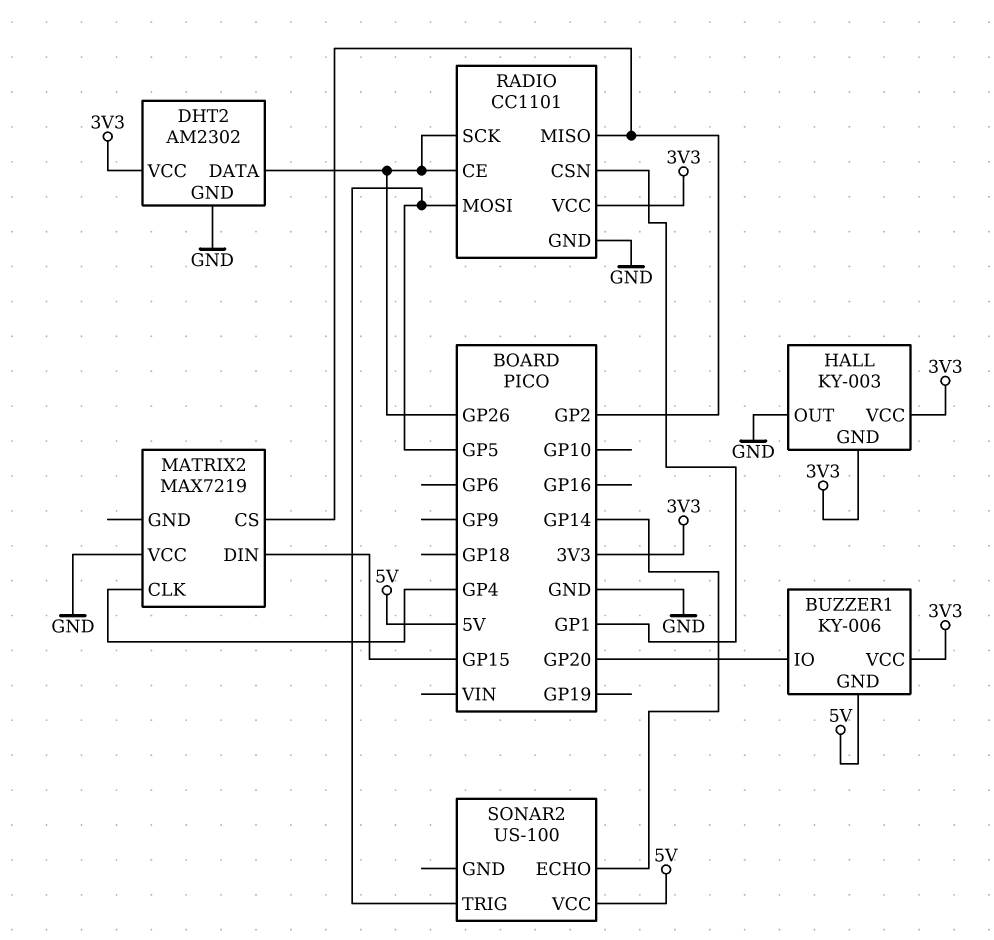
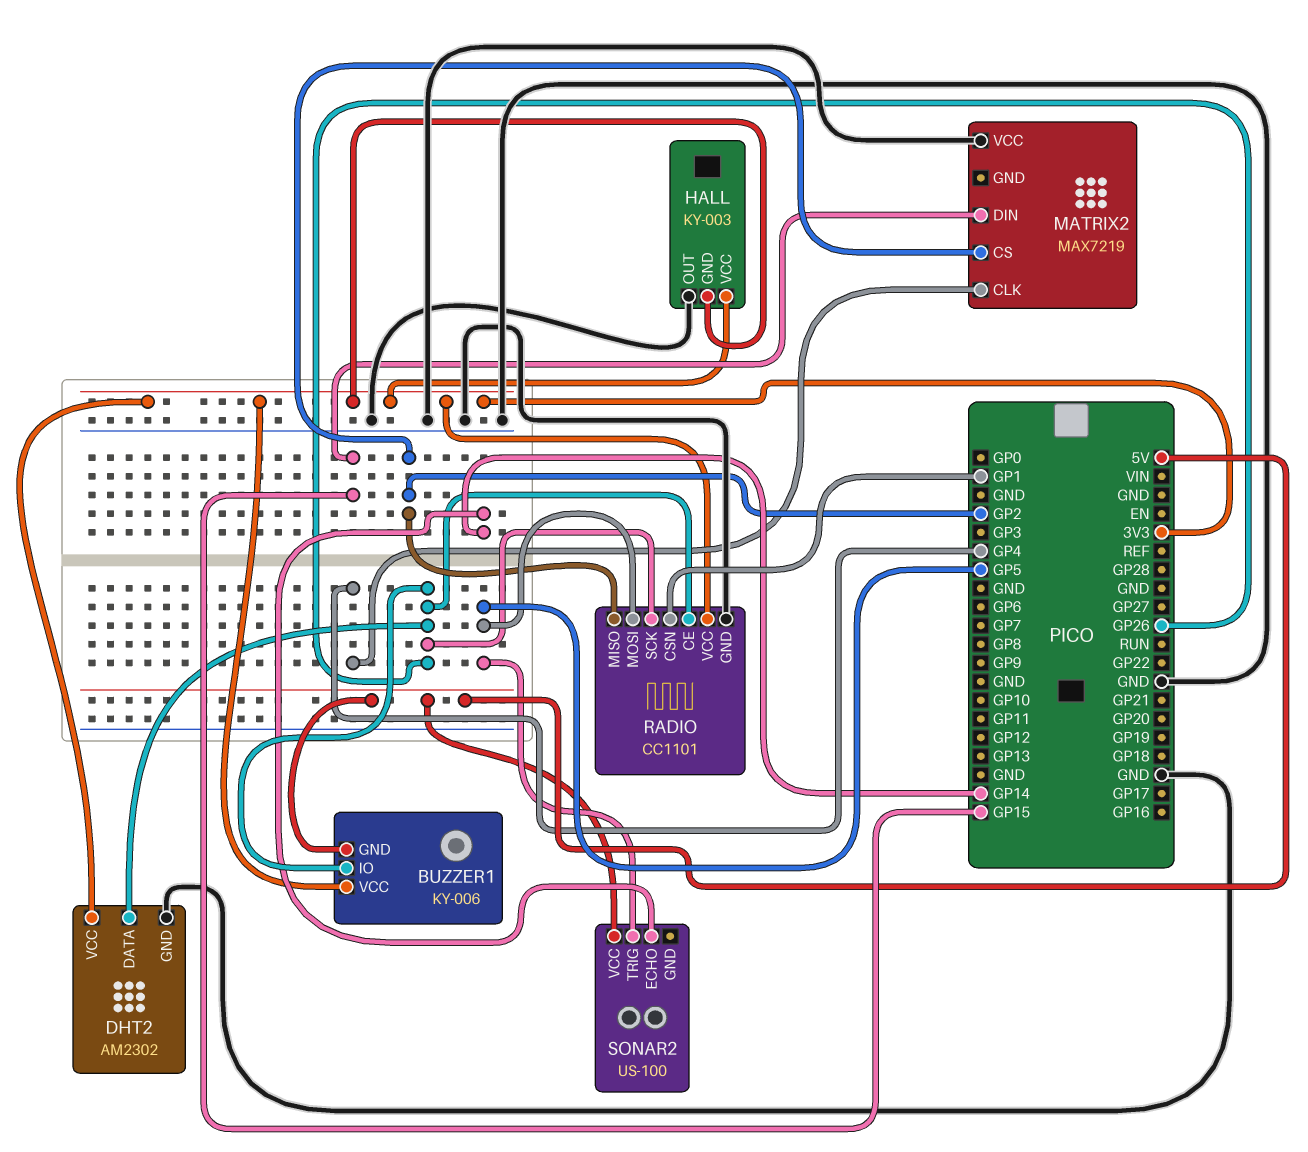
BUZZER1 pin IO: GP20 -> GP26

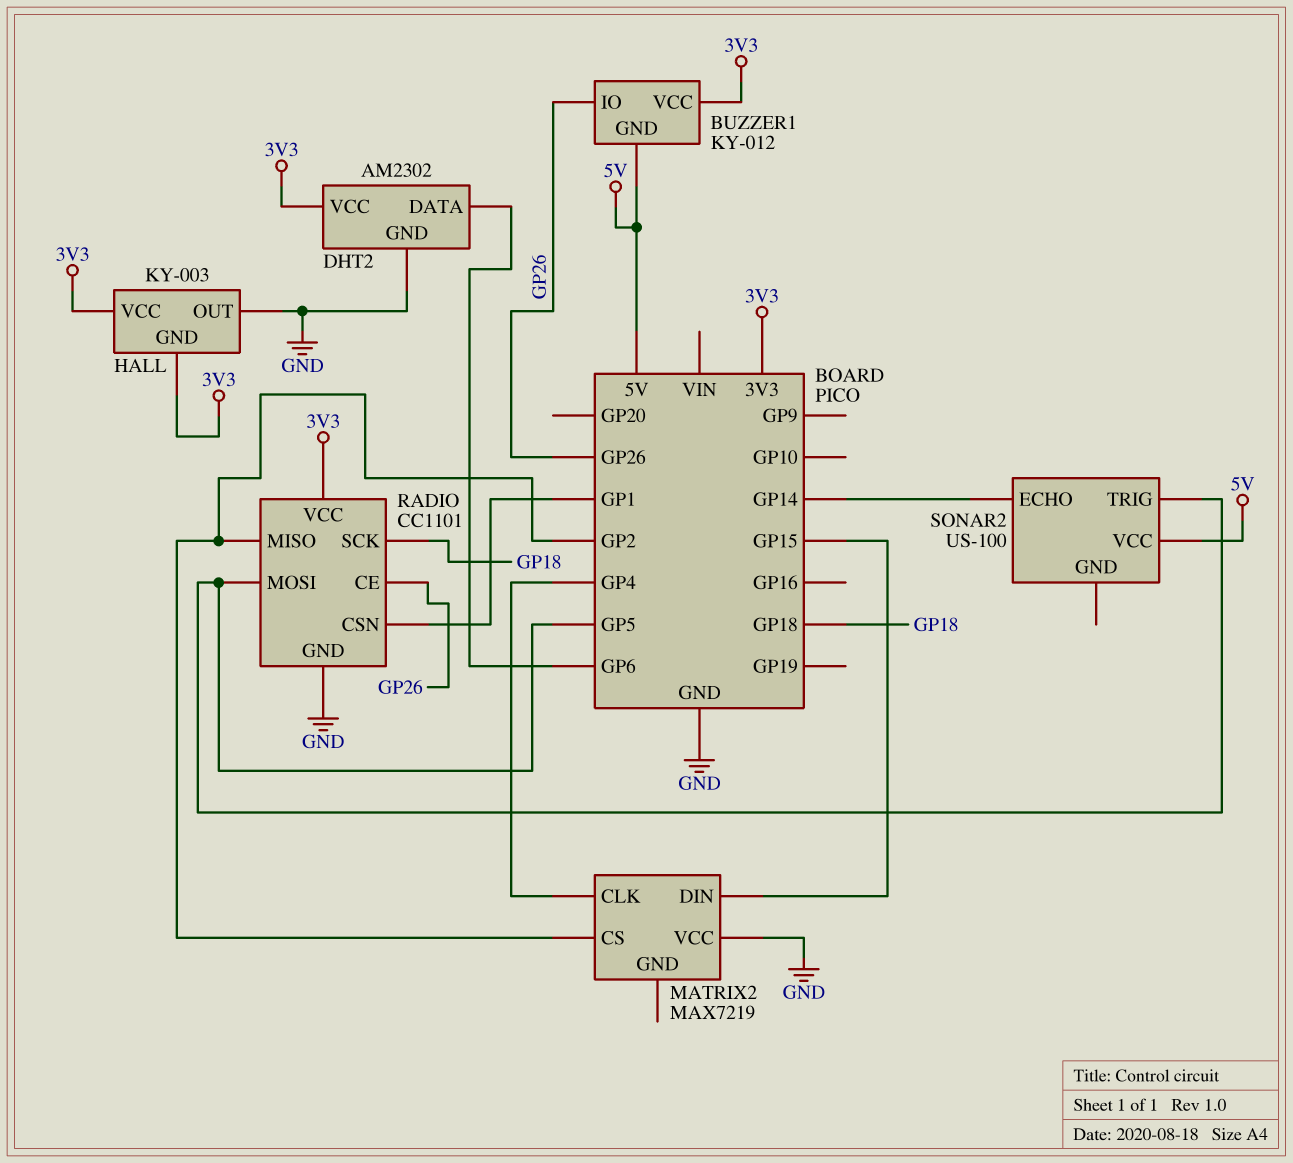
BUZZER1: KY-006 -> KY-012
DHT2 pin DATA: GP26 -> GP6
RADIO pin SCK: GP26 -> GP18

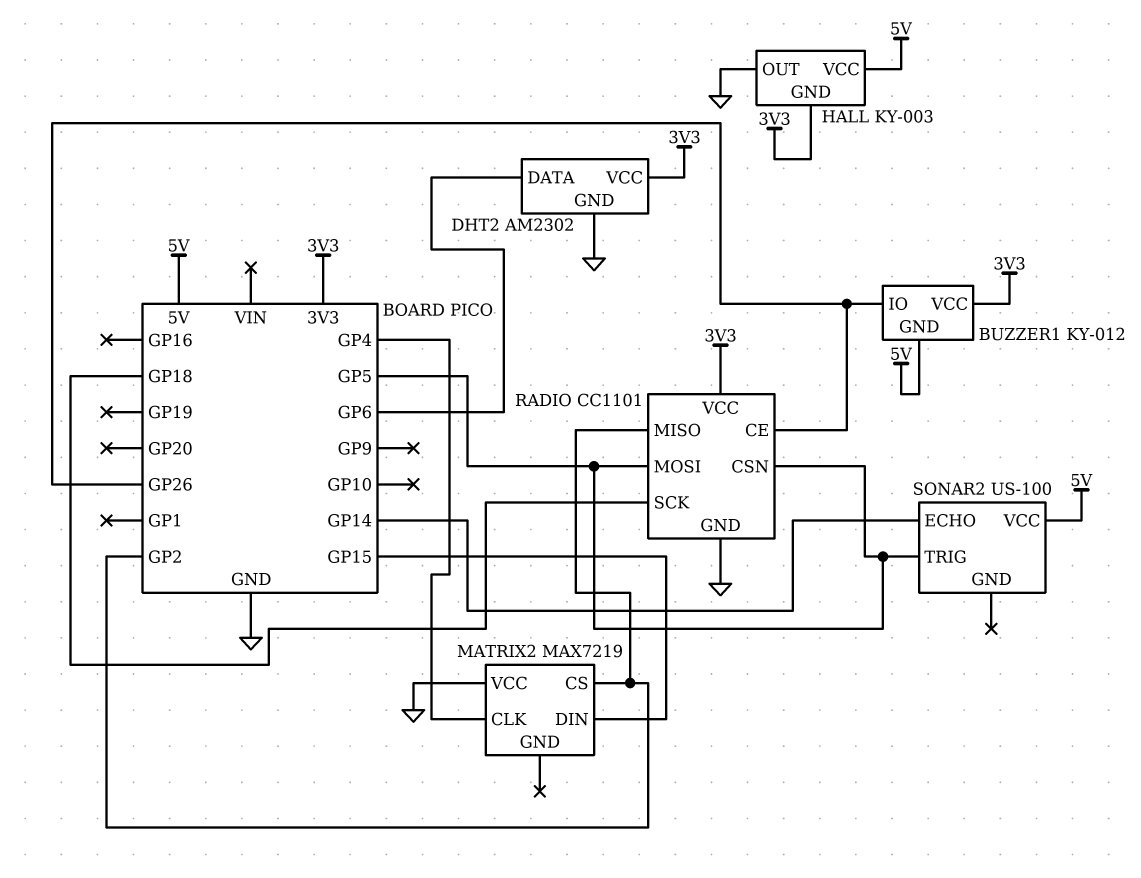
HALL pin VCC: 3V3 -> 5V
RADIO pin CSN: GP1 -> GP5

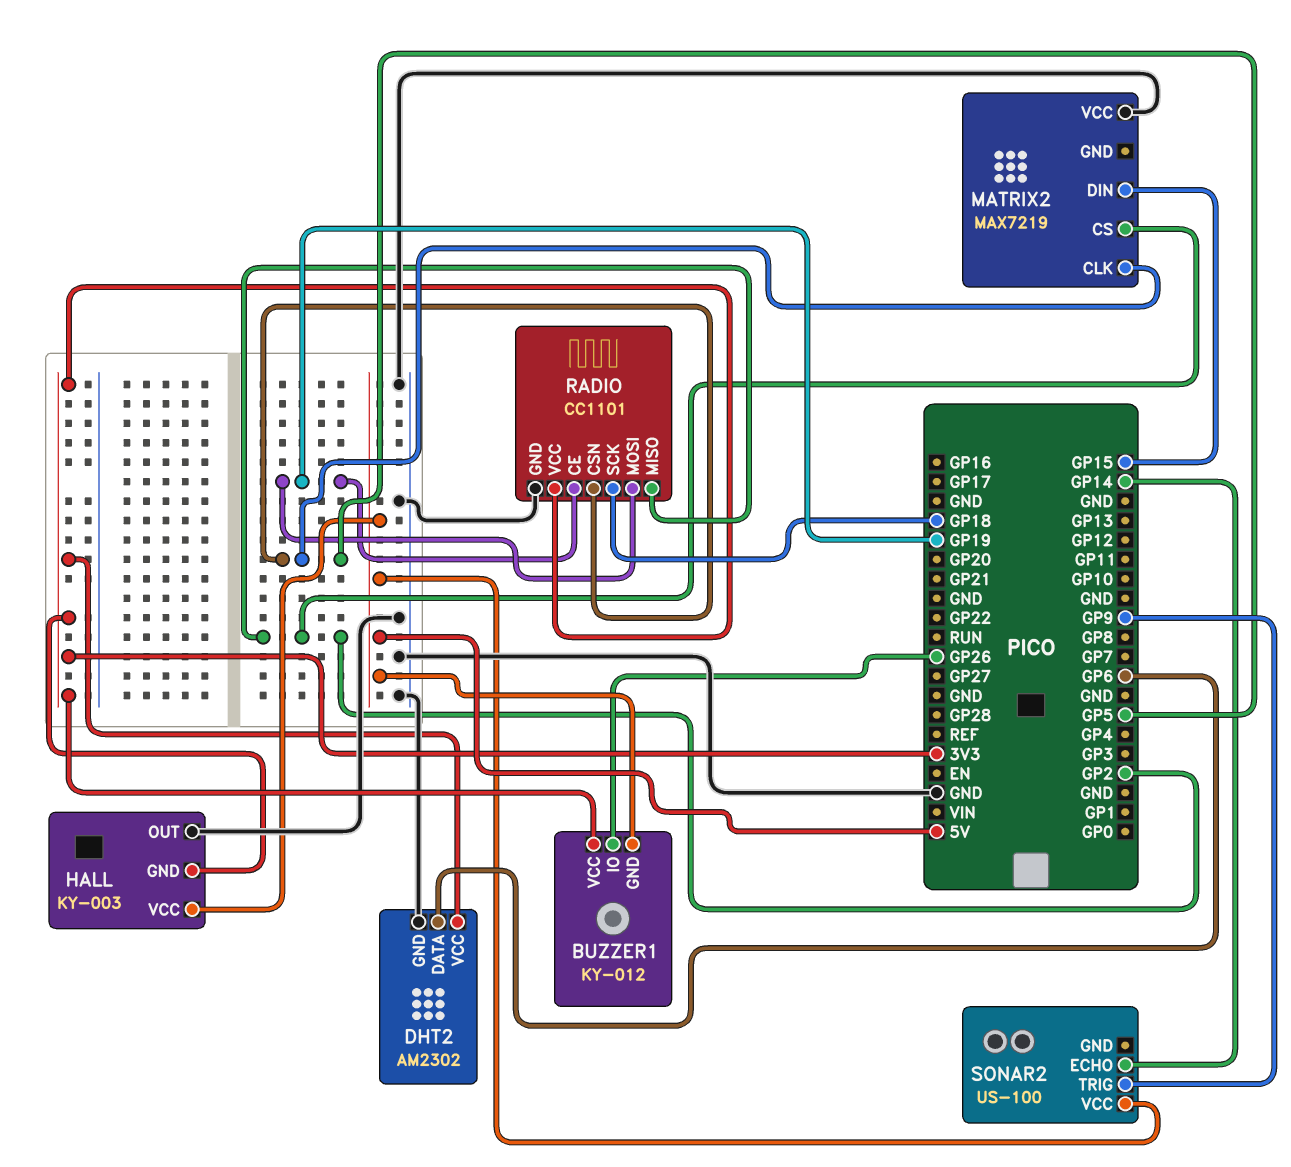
MATRIX2 pin CLK: GP4 -> GP5
RADIO pin CE: GP26 -> GP19
RADIO pin MOSI: GP5 -> GP19
SONAR2 pin TRIG: GP5 -> GP9

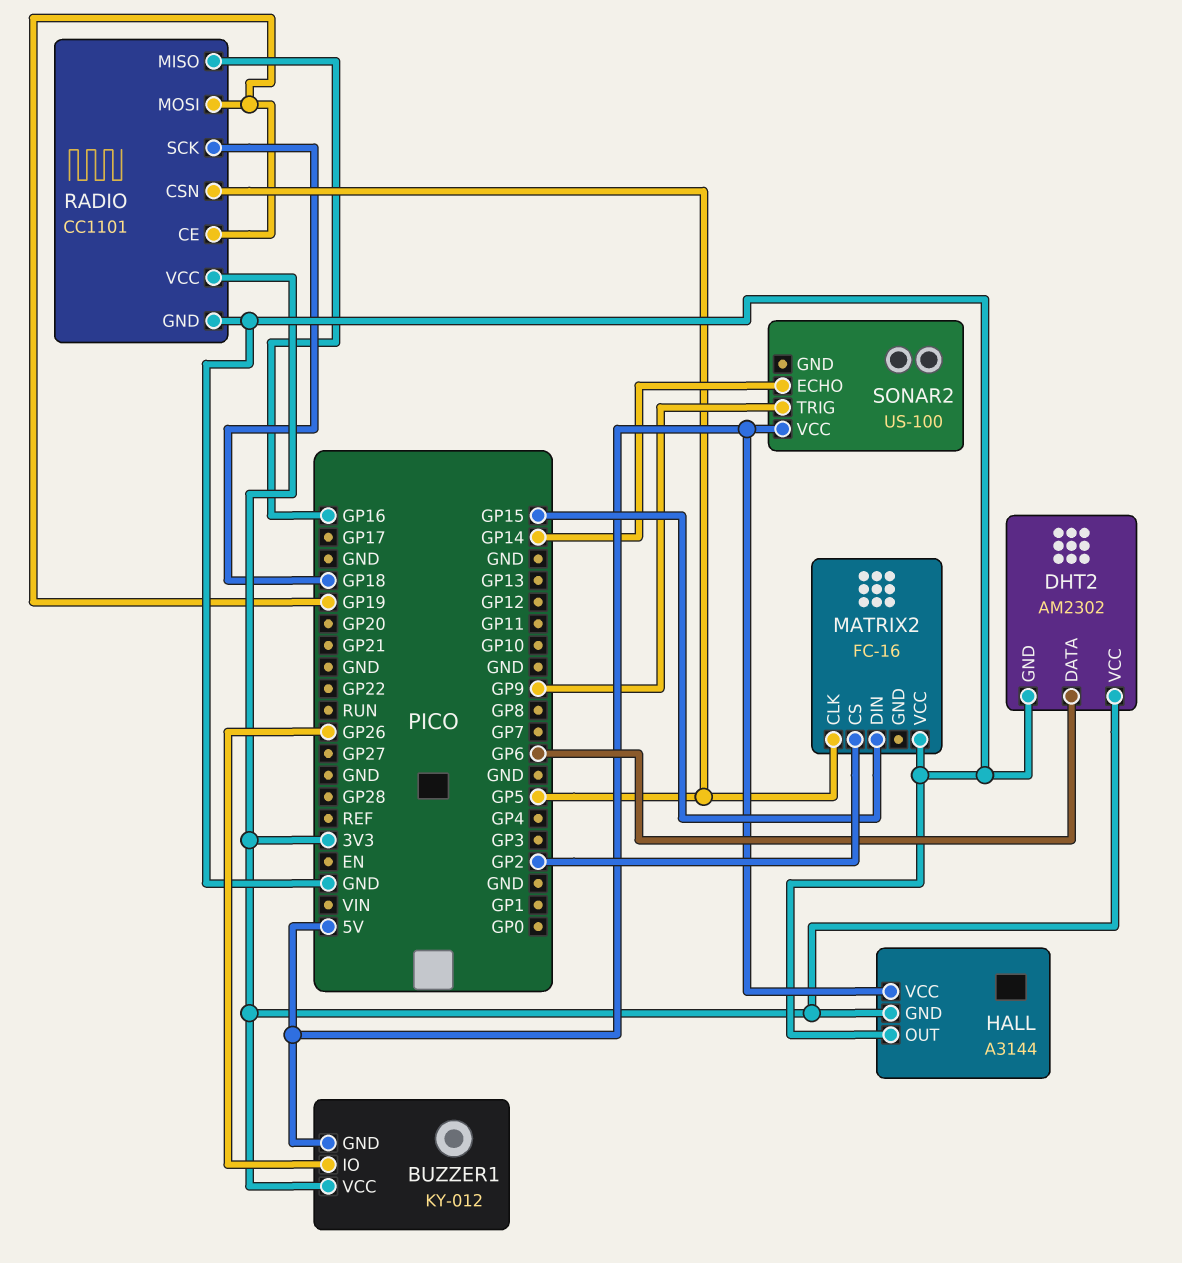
HALL: KY-003 -> A3144
MATRIX2: MAX7219 -> FC-16
RADIO pin MISO: GP2 -> GP16

